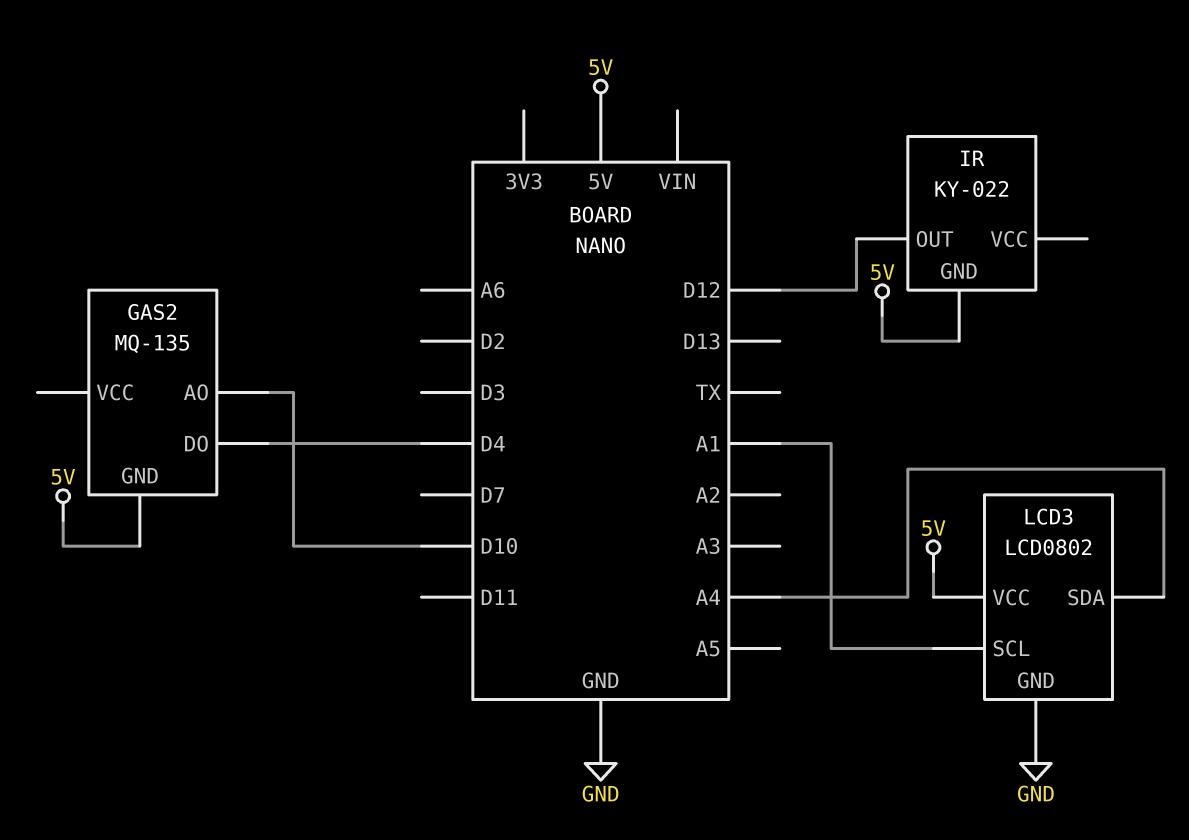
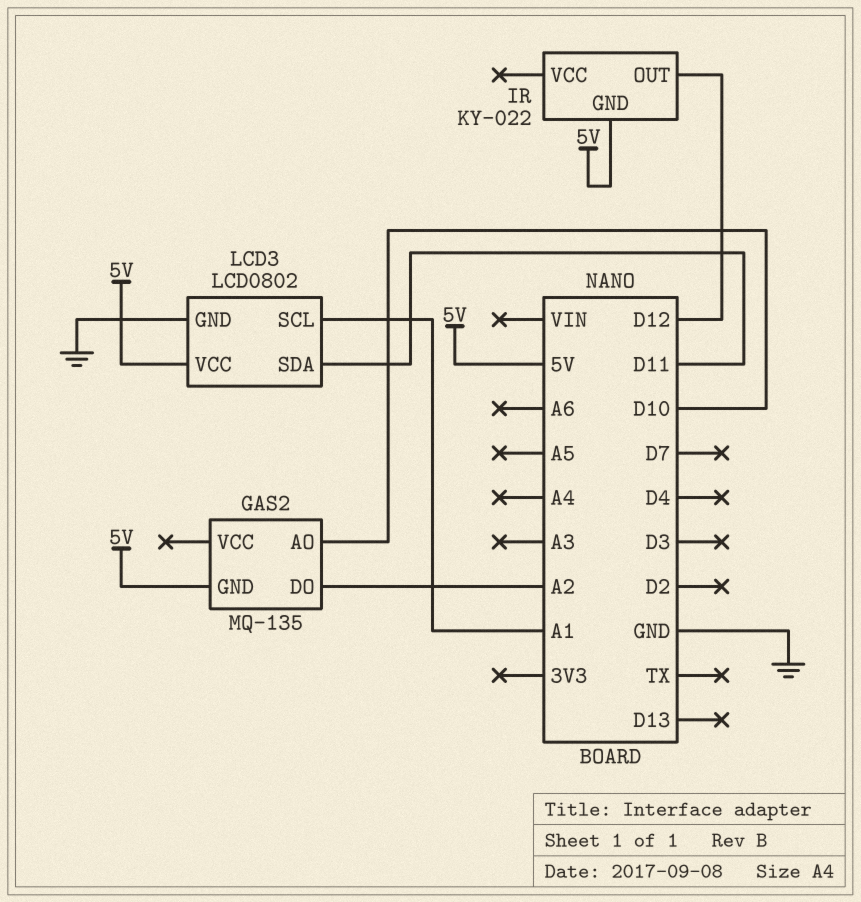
GAS2 pin DO: D4 -> A2
LCD3 pin SDA: A4 -> D11

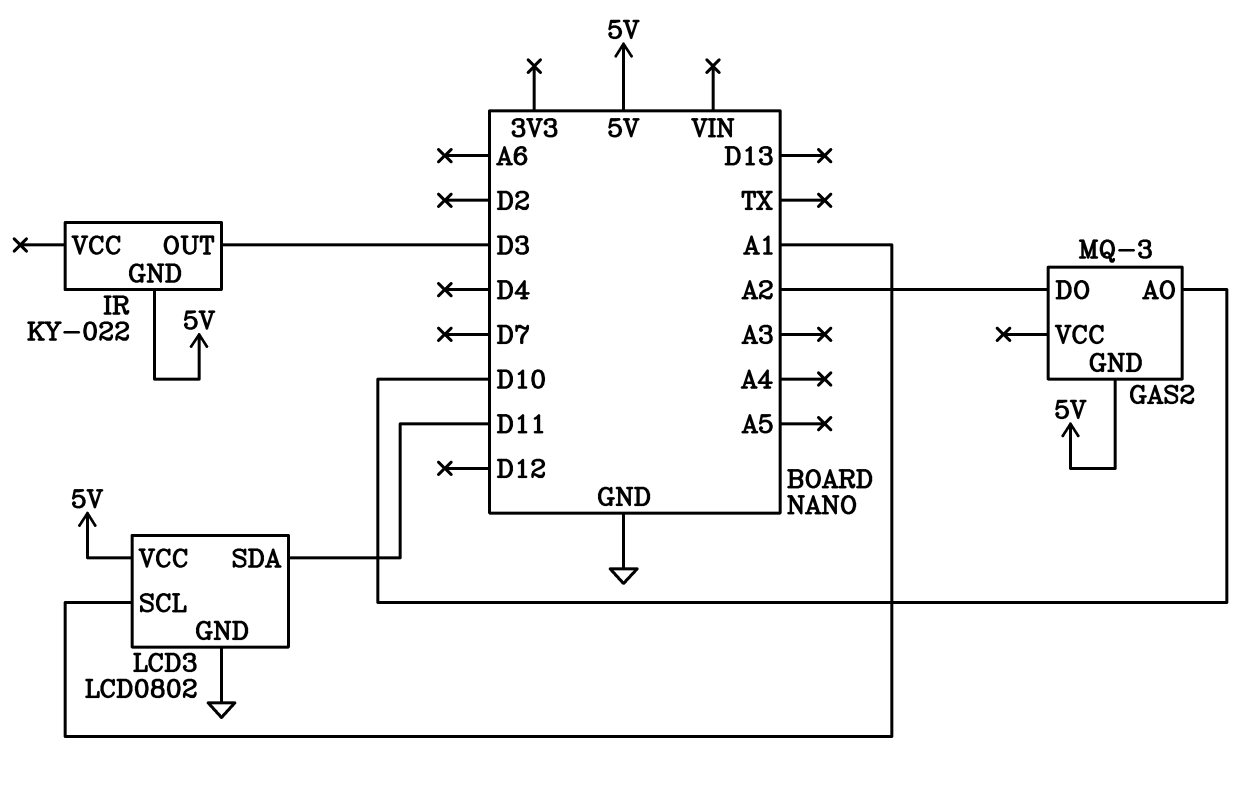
GAS2: MQ-135 -> MQ-3
IR pin OUT: D12 -> D3

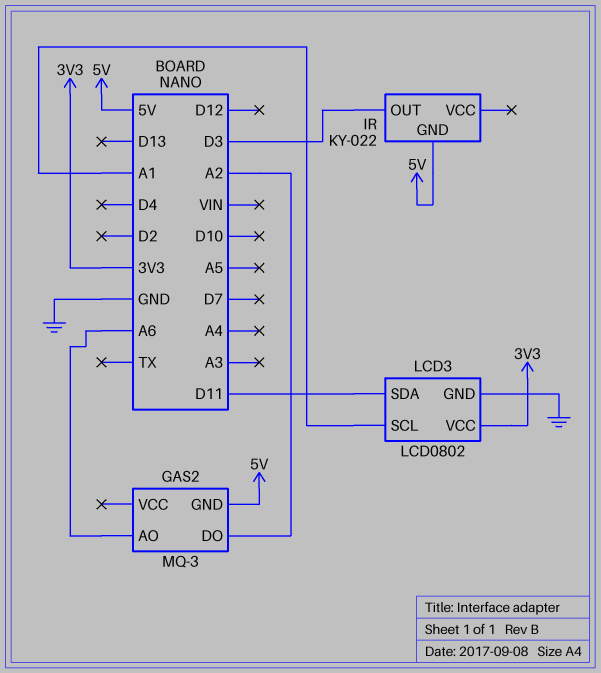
GAS2 pin AO: D10 -> A6
LCD3 pin VCC: 5V -> 3V3

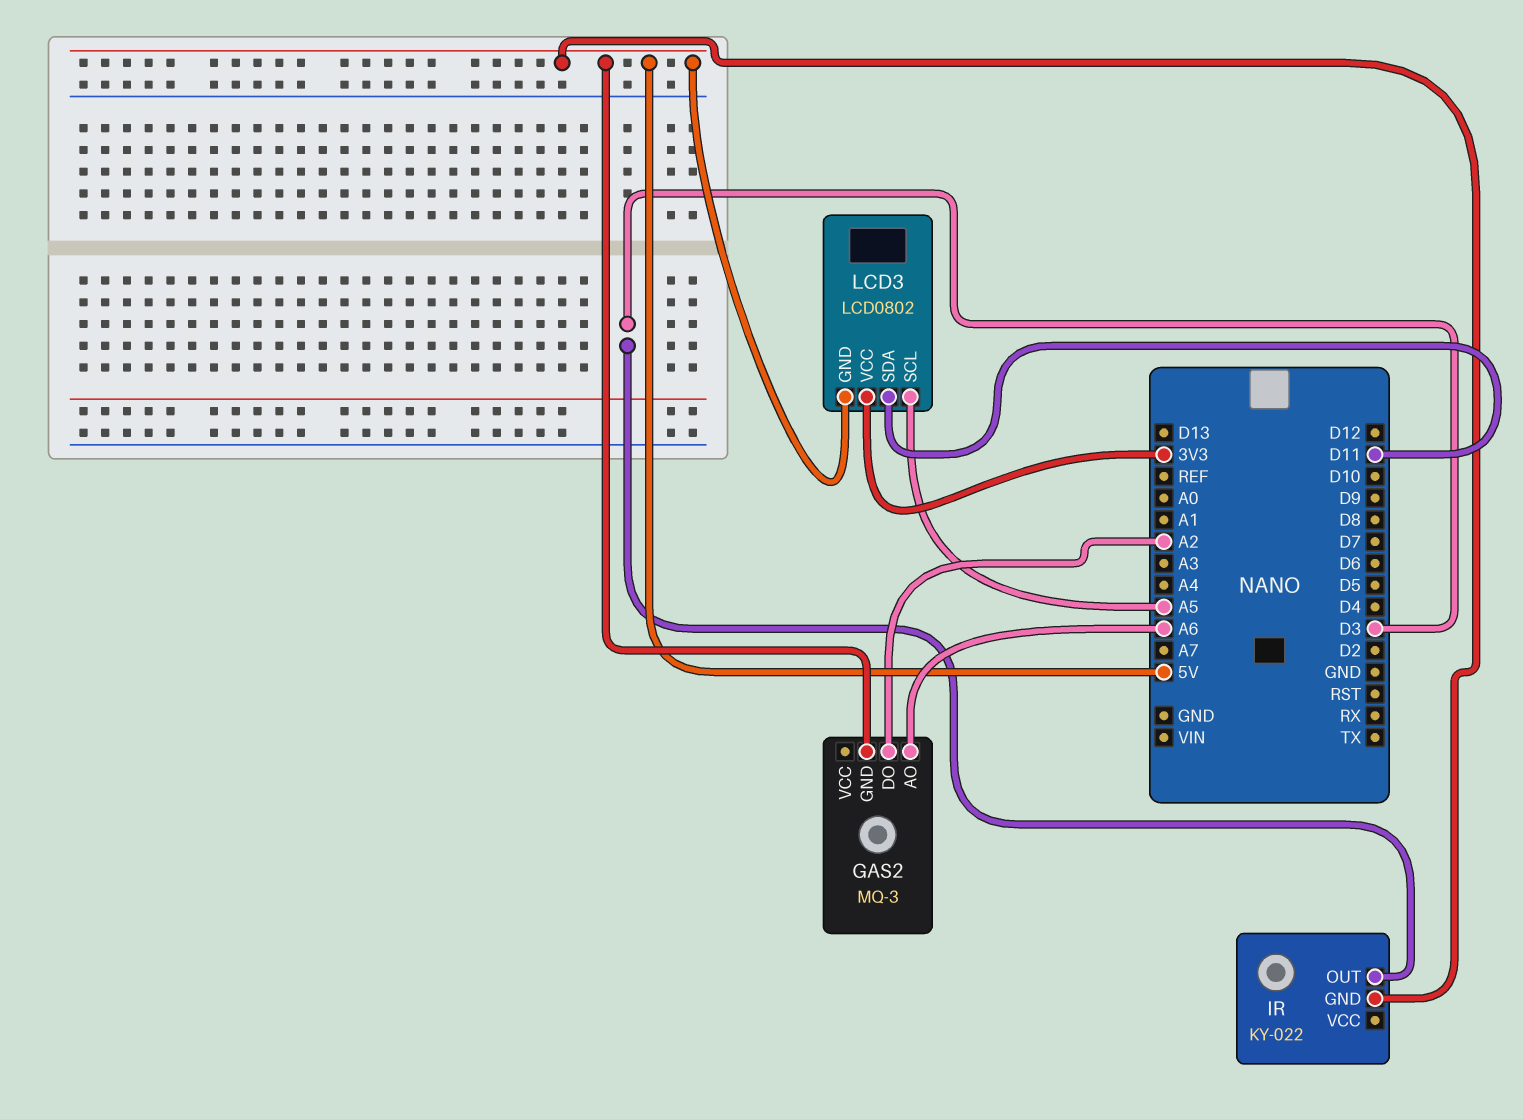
LCD3 pin GND: GND -> 5V
LCD3 pin SCL: A1 -> A5

